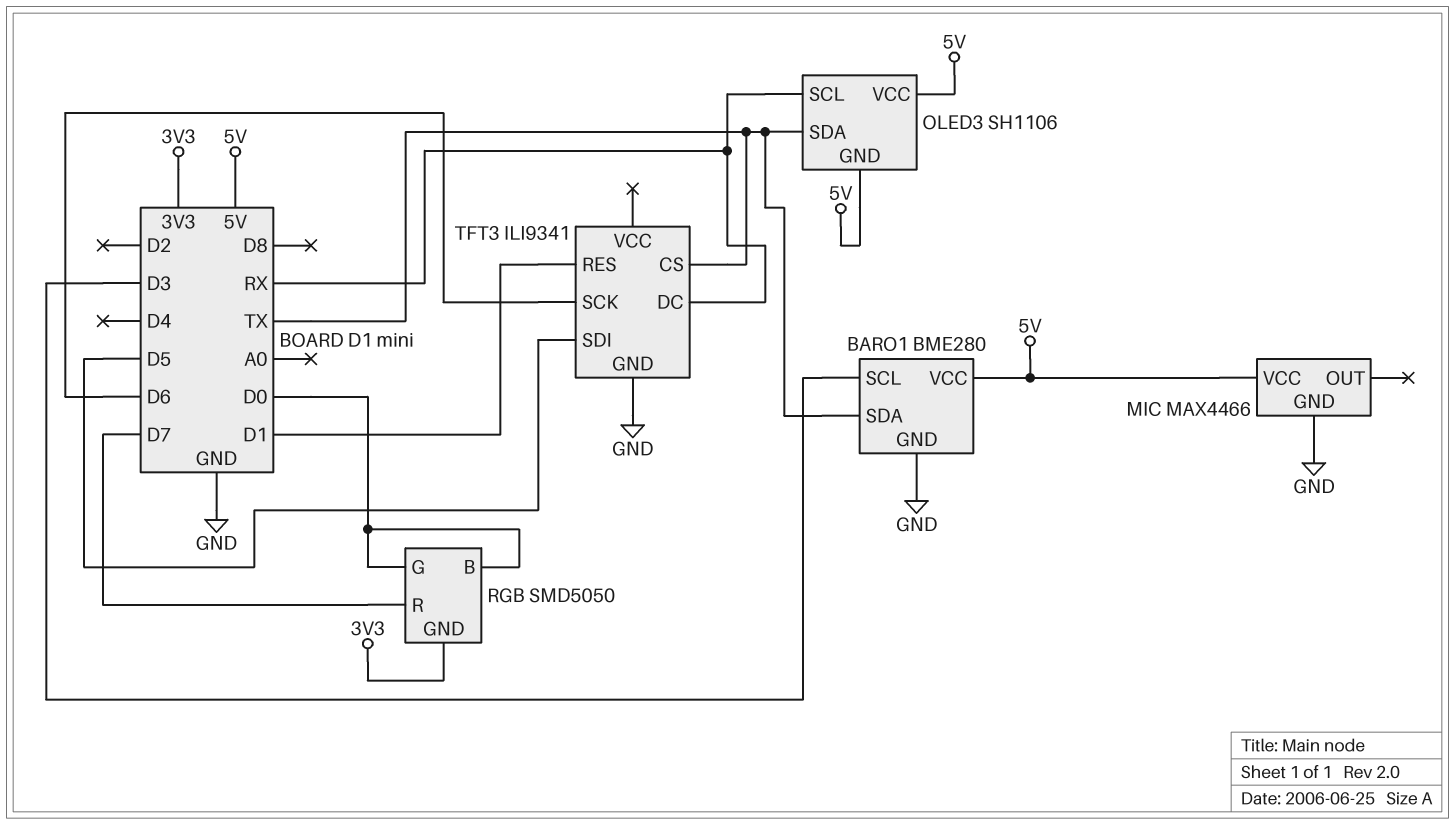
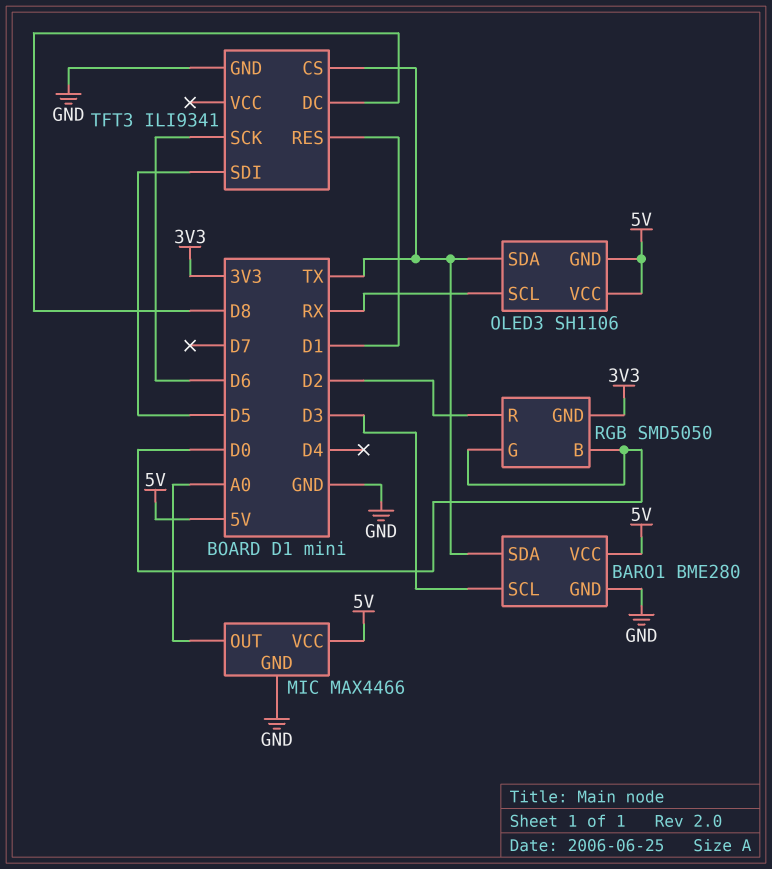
MIC pin OUT: none -> A0
RGB pin R: D7 -> D2
TFT3 pin DC: RX -> D8

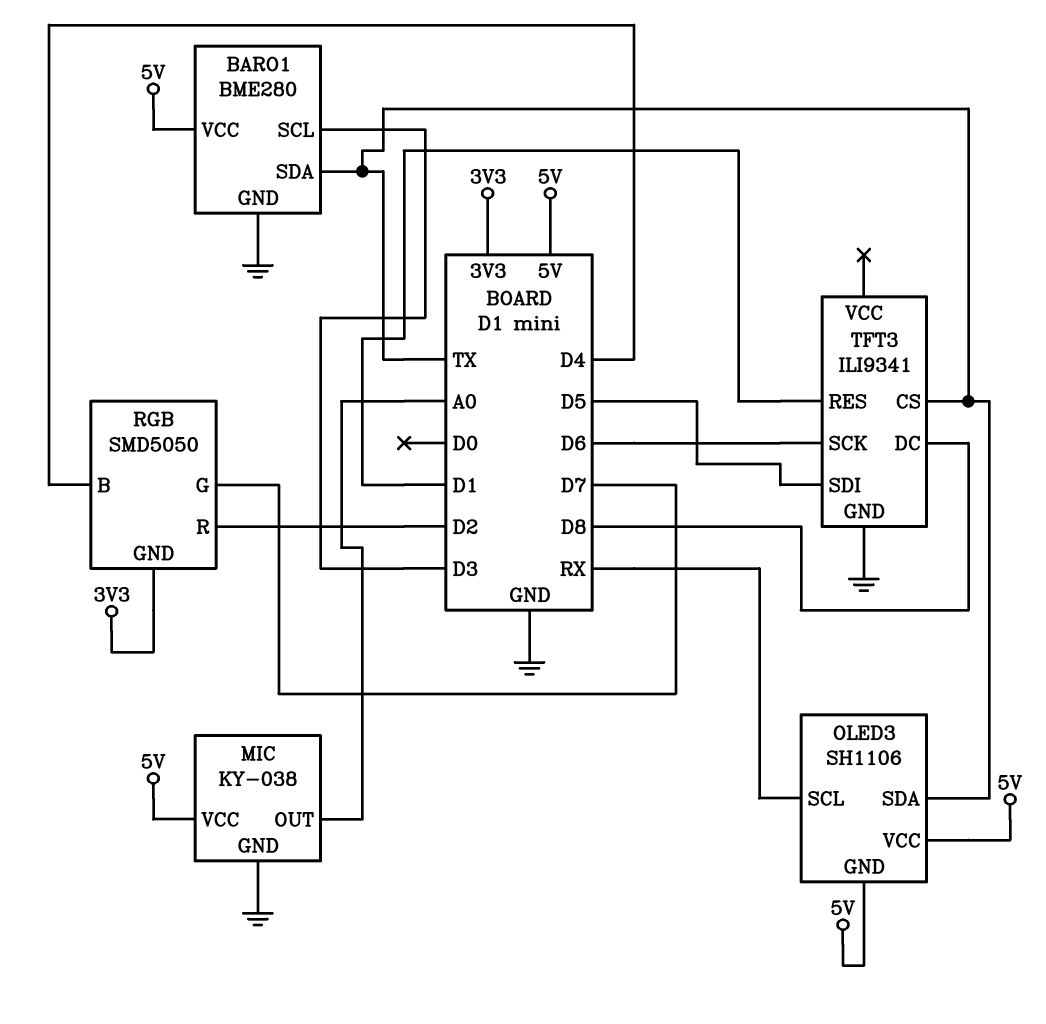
MIC: MAX4466 -> KY-038
RGB pin B: D0 -> D4
RGB pin G: D0 -> D7

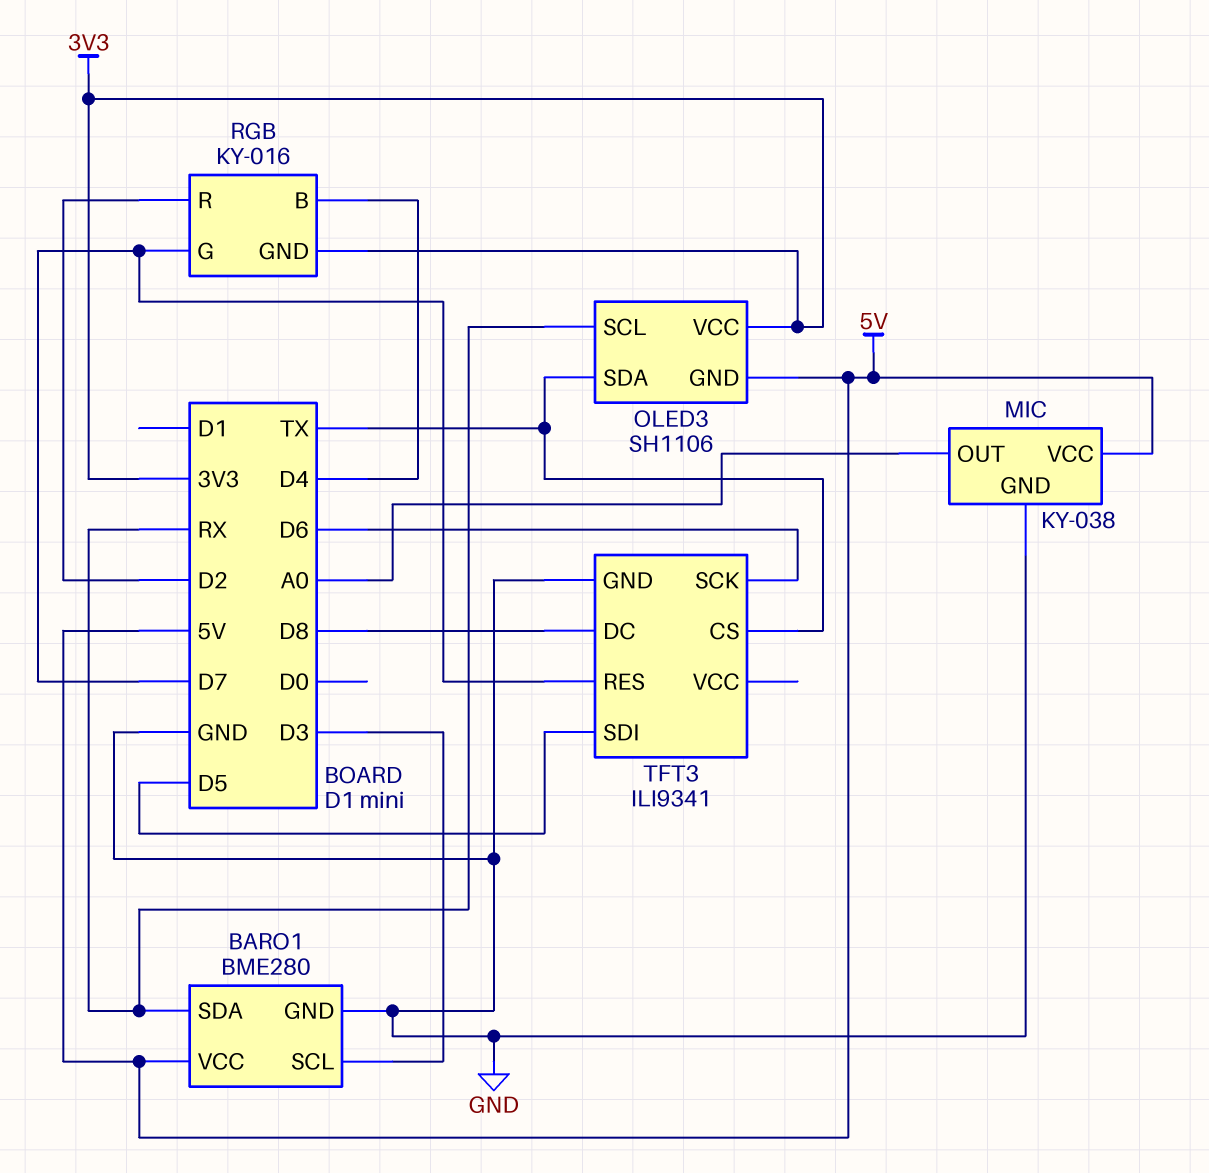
BARO1 pin SDA: TX -> RX
OLED3 pin VCC: 5V -> 3V3
RGB: SMD5050 -> KY-016
TFT3 pin RES: D1 -> D7

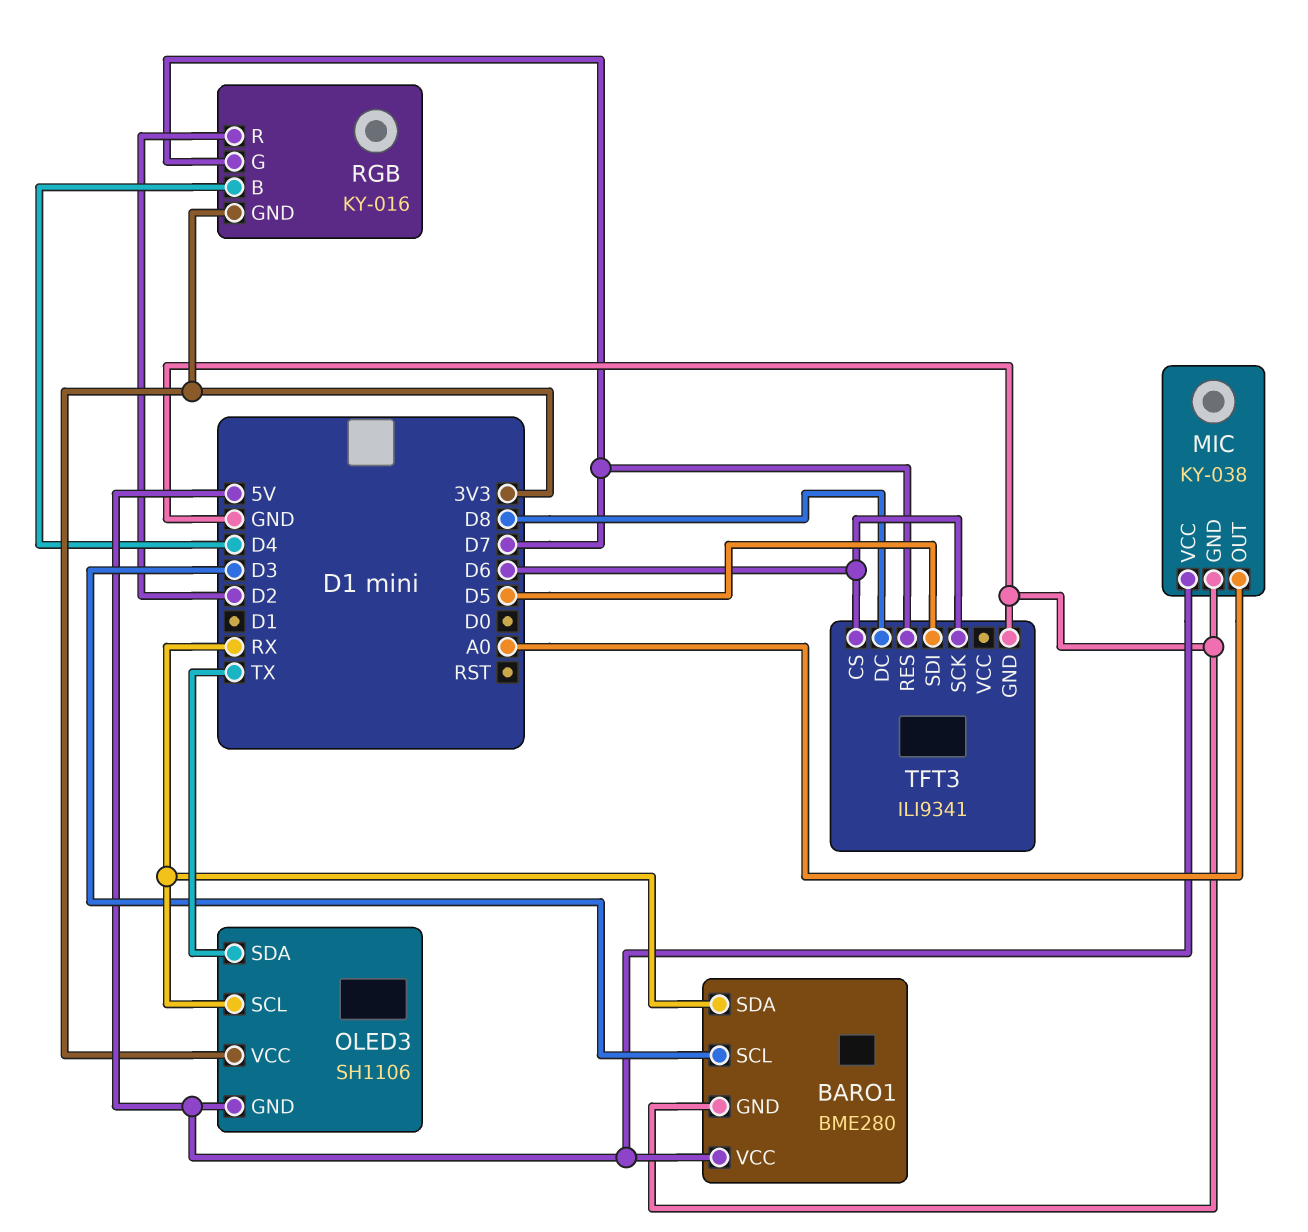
TFT3 pin CS: TX -> D6

